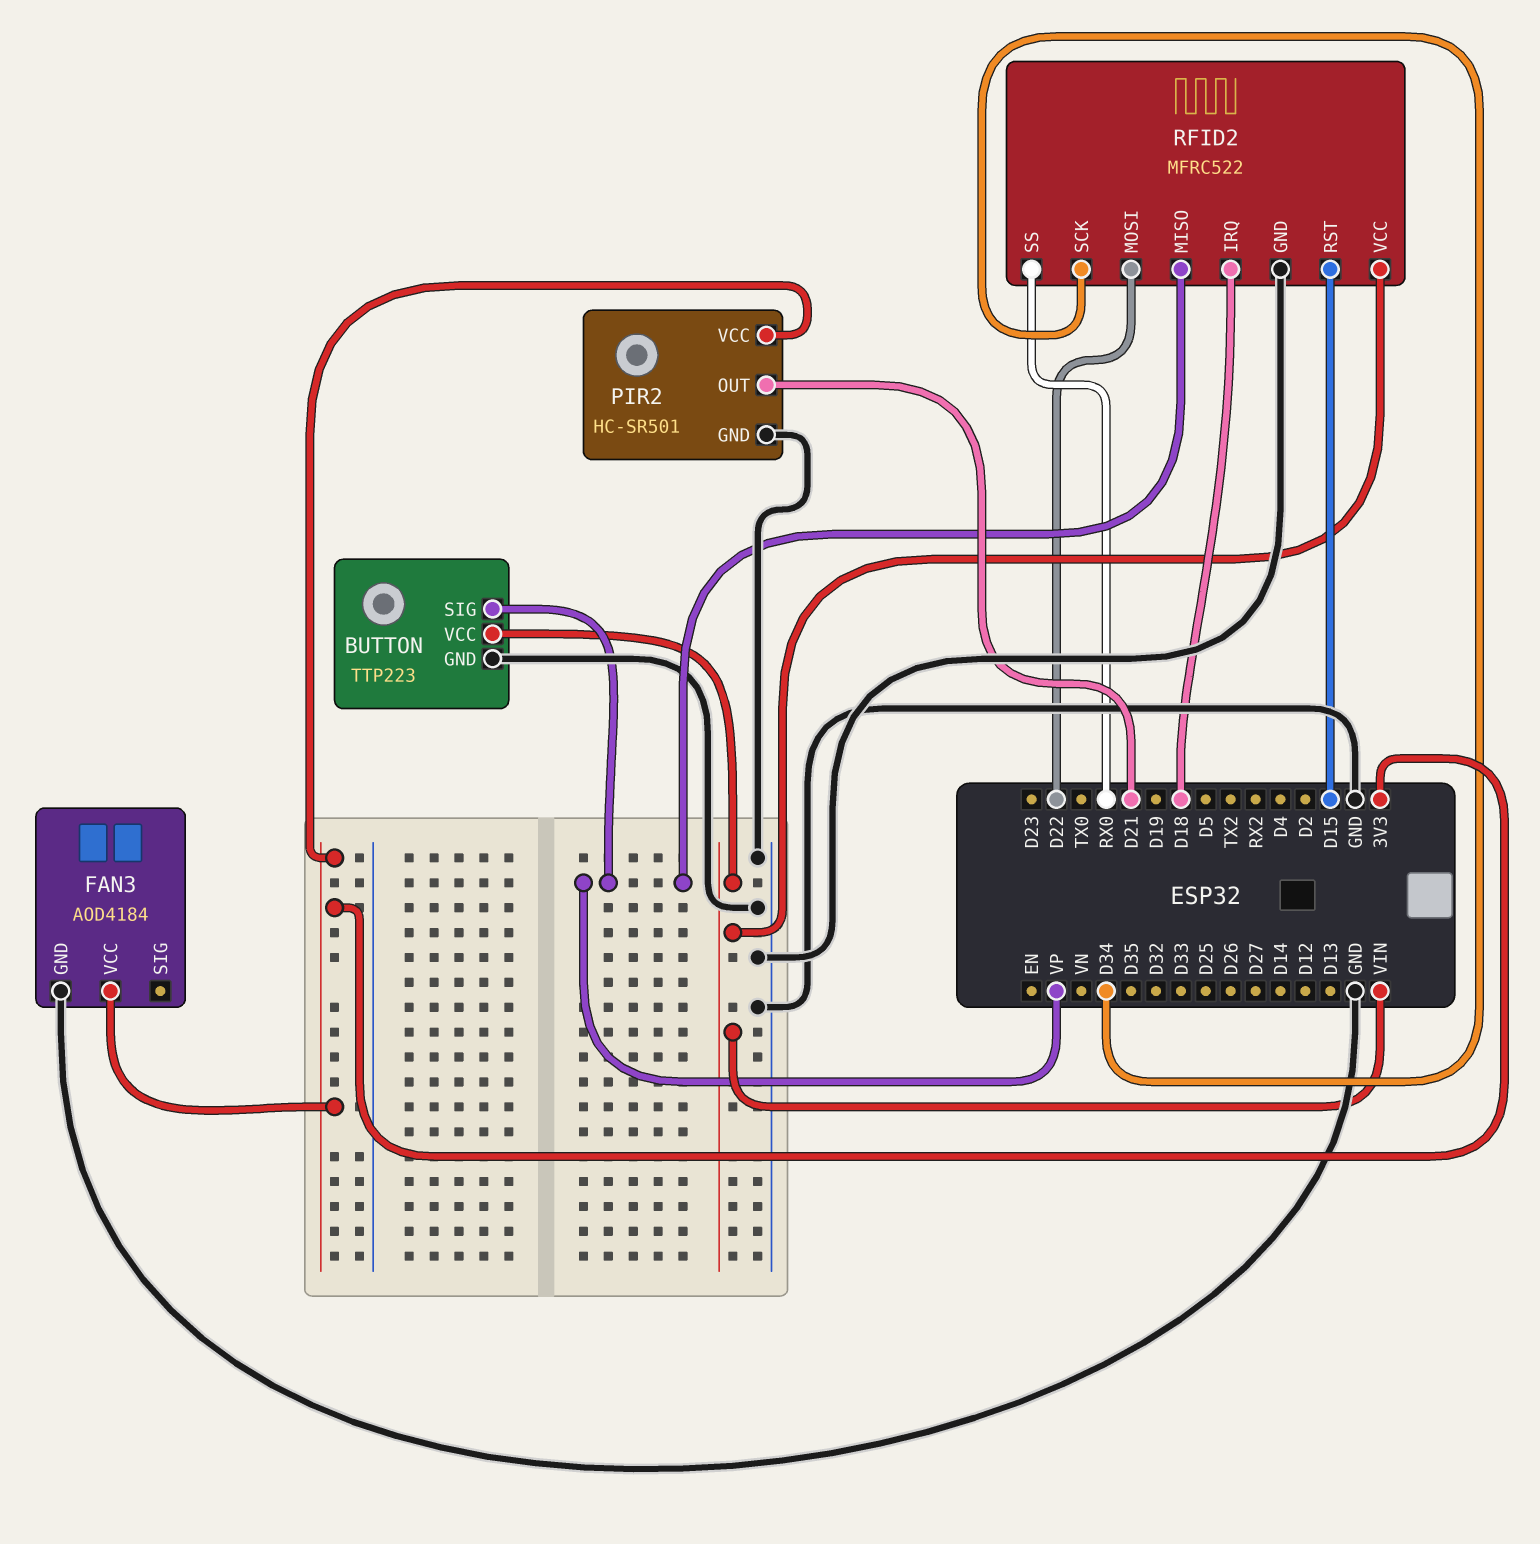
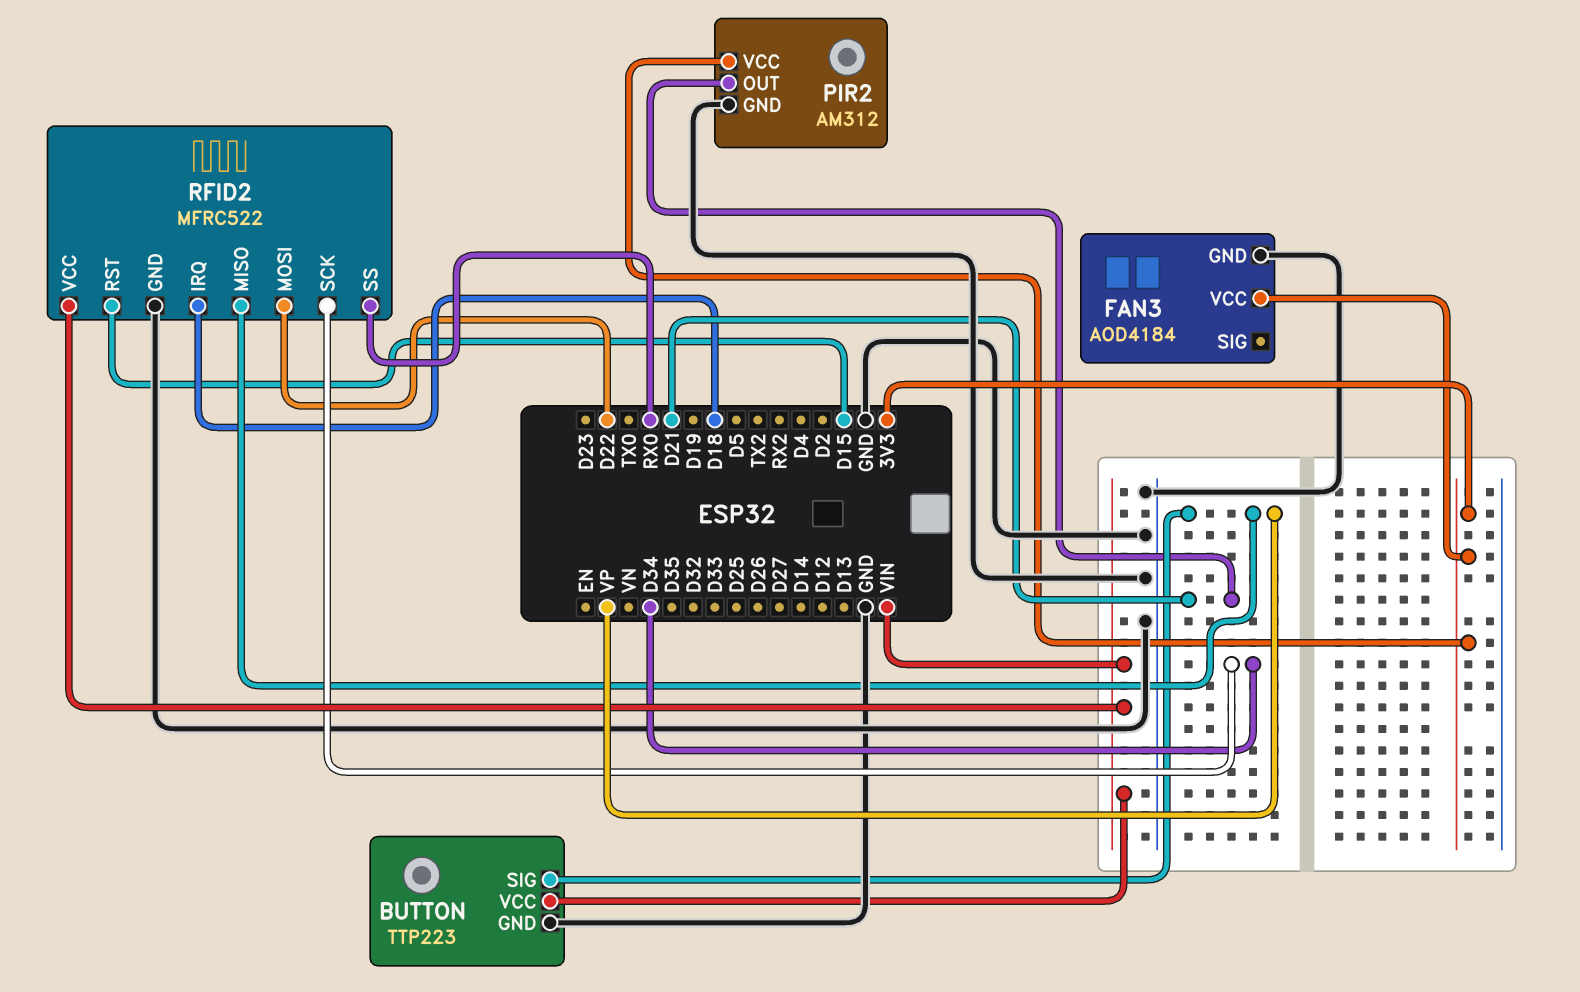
PIR2: HC-SR501 -> AM312

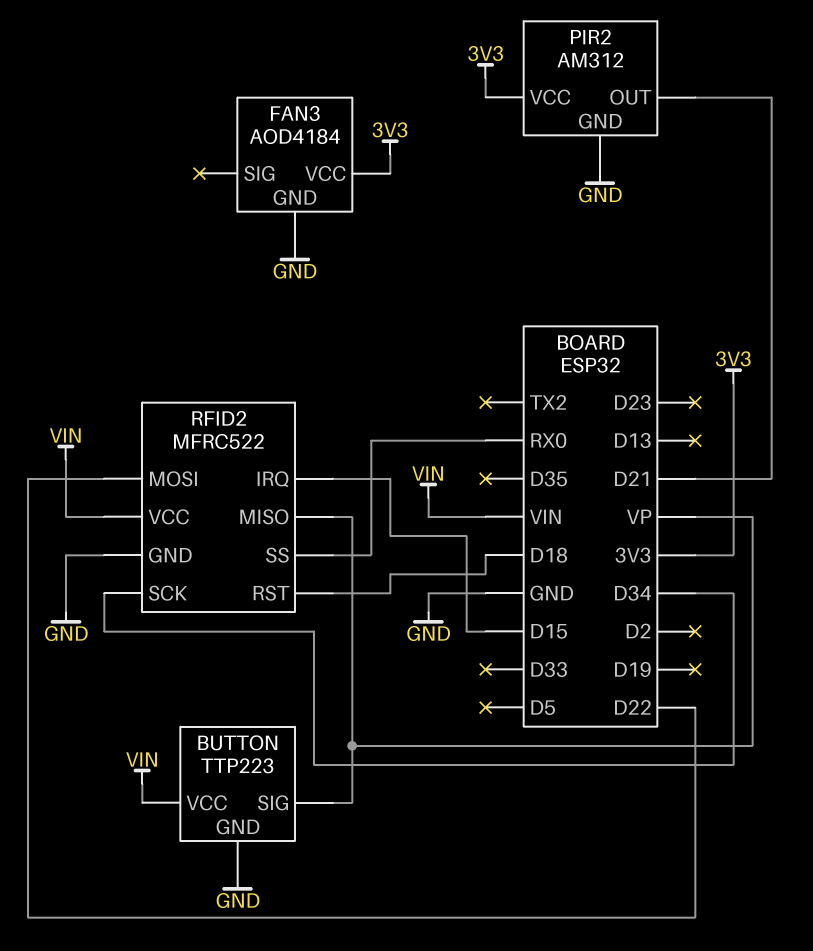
RFID2 pin IRQ: D18 -> D15
RFID2 pin RST: D15 -> D18

